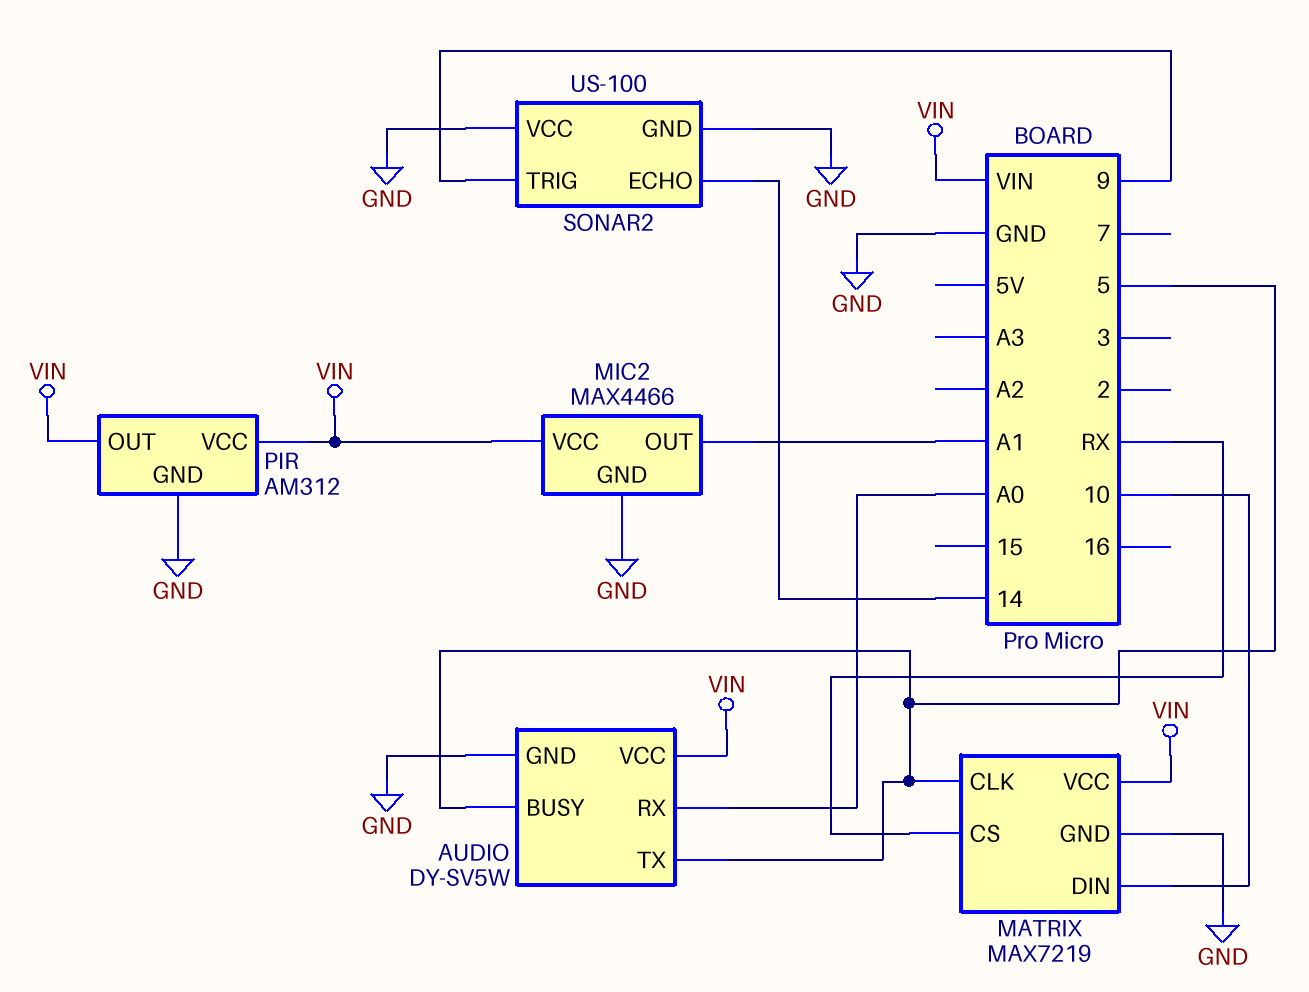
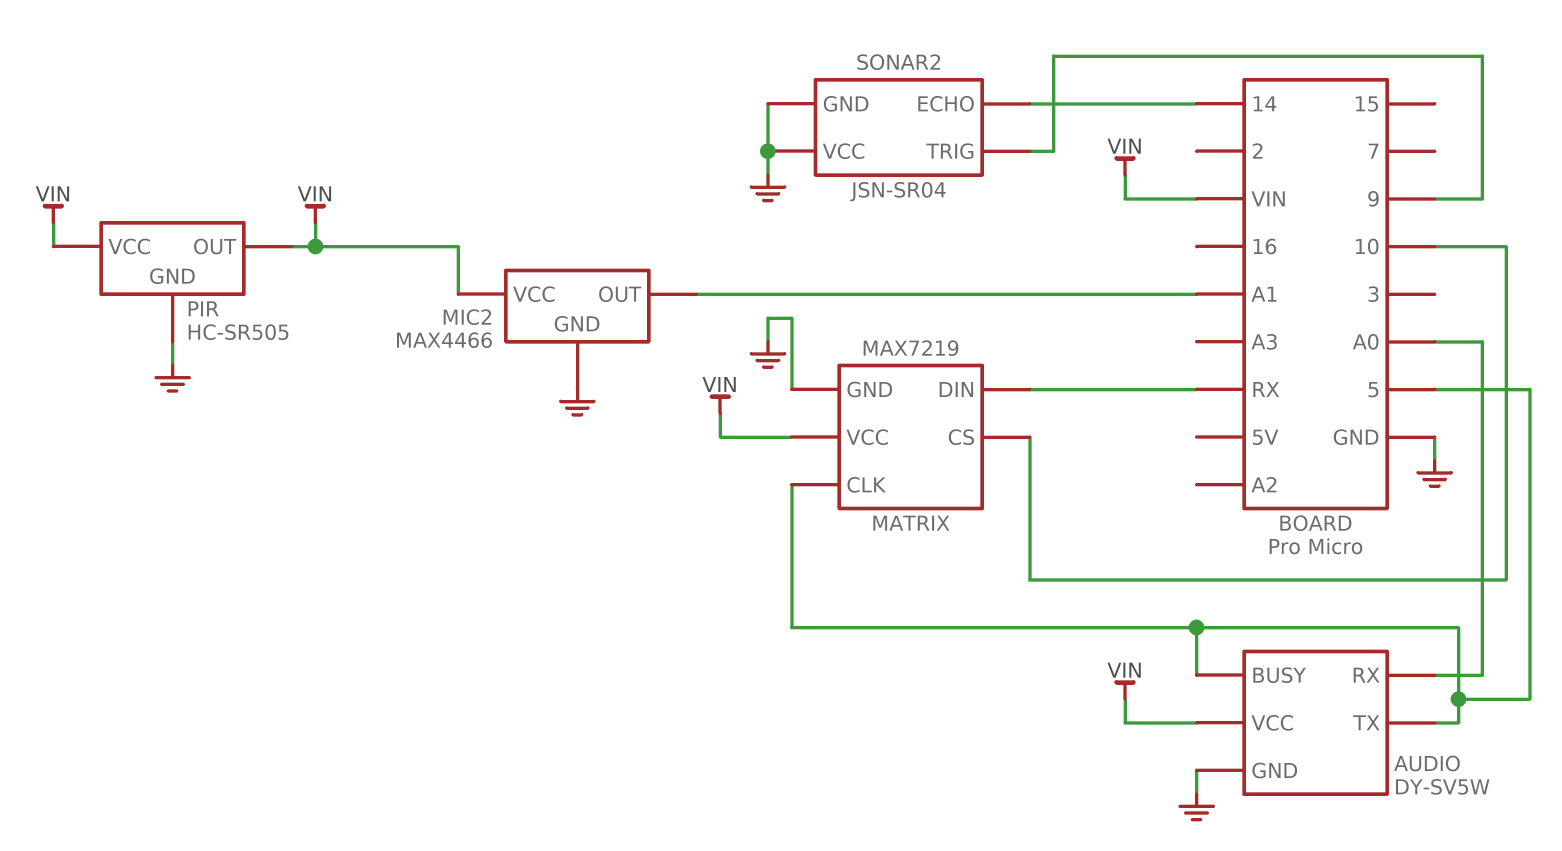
MATRIX pin CS: RX -> 10
MATRIX pin DIN: 10 -> RX
PIR: AM312 -> HC-SR505
SONAR2: US-100 -> JSN-SR04

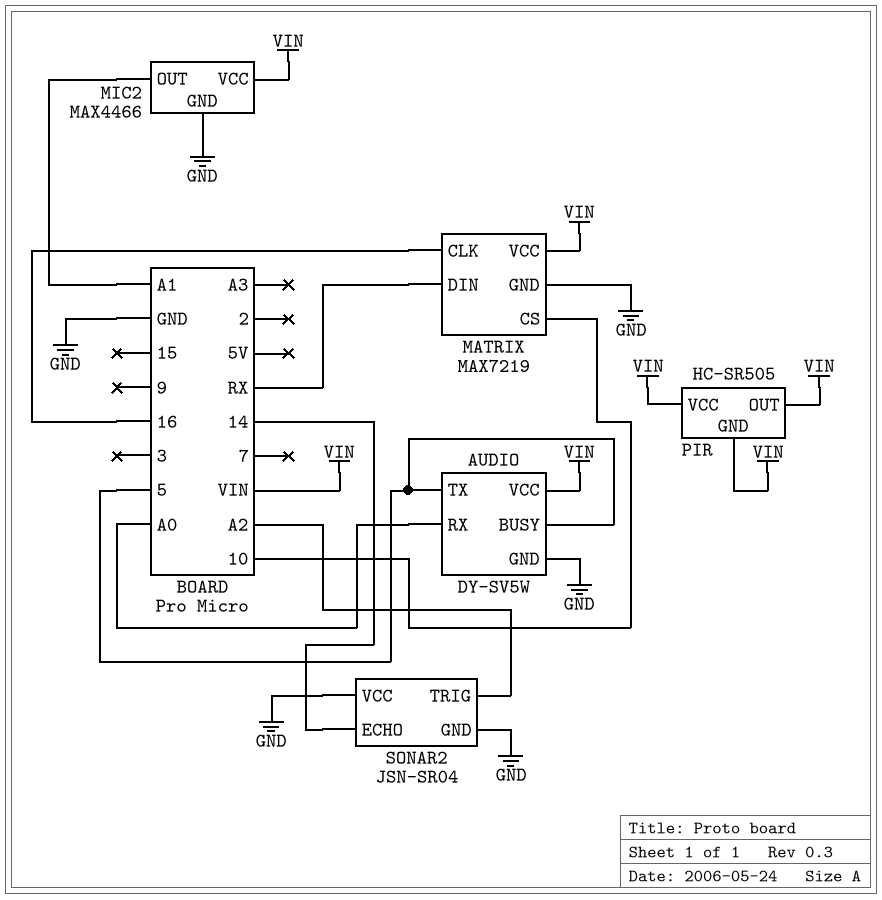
MATRIX pin CLK: 5 -> 16
PIR pin GND: GND -> VIN
SONAR2 pin TRIG: 9 -> A2

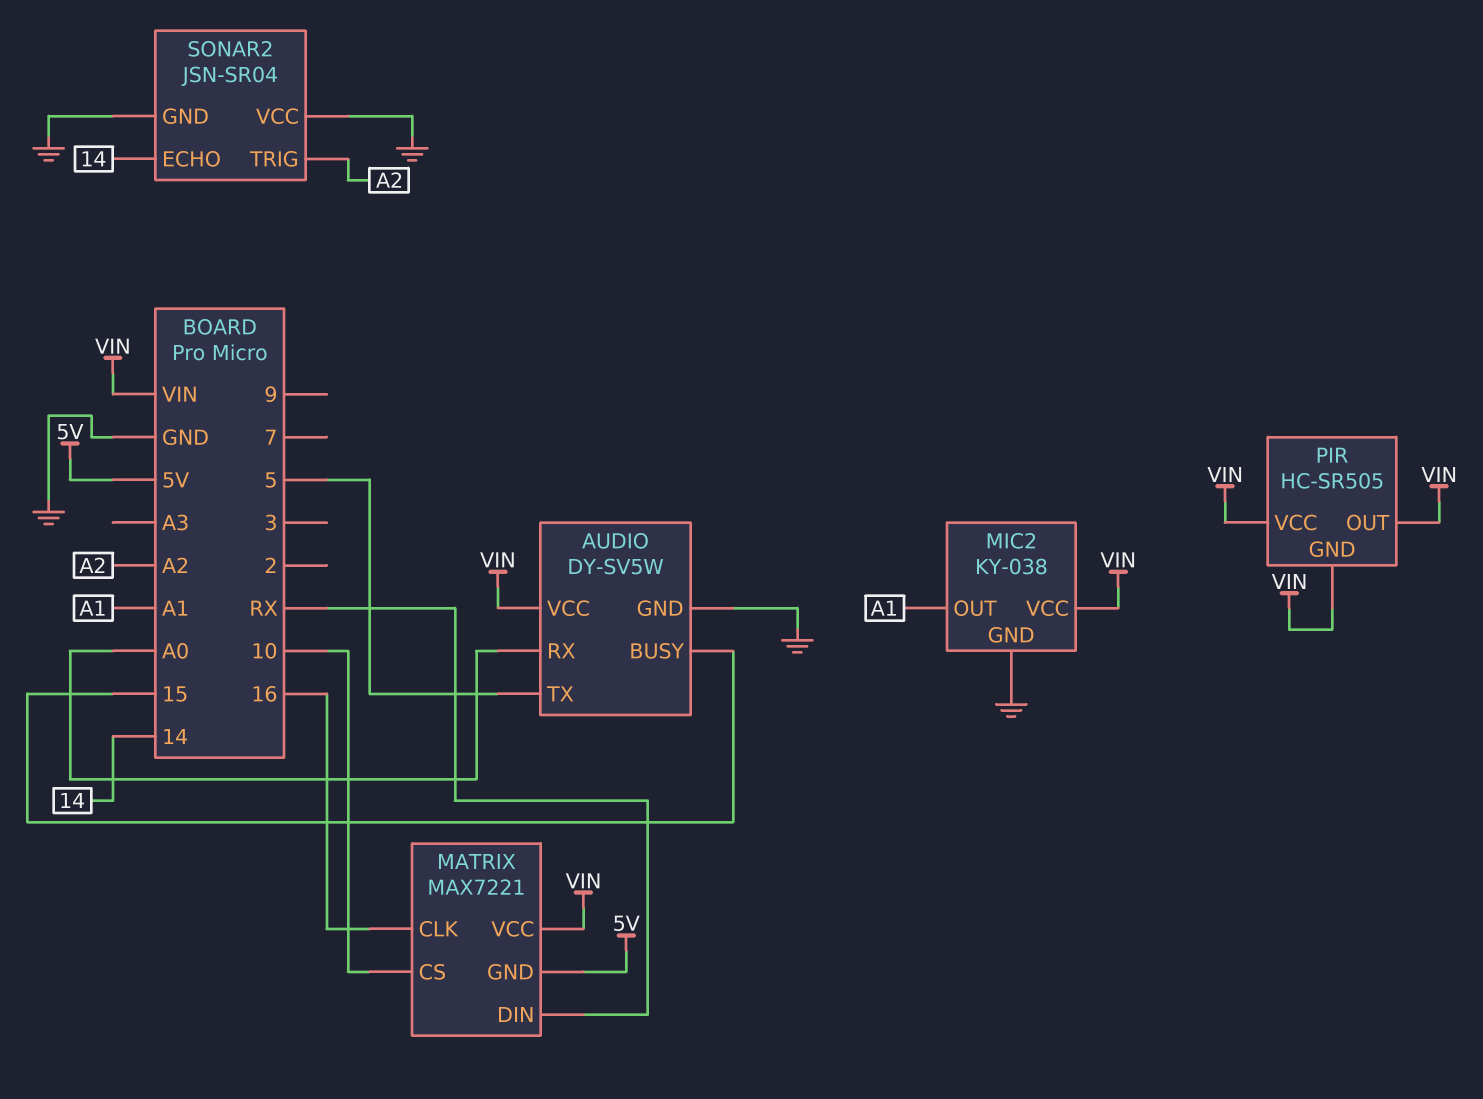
AUDIO pin BUSY: 5 -> 15
MATRIX: MAX7219 -> MAX7221
MATRIX pin GND: GND -> 5V
MIC2: MAX4466 -> KY-038

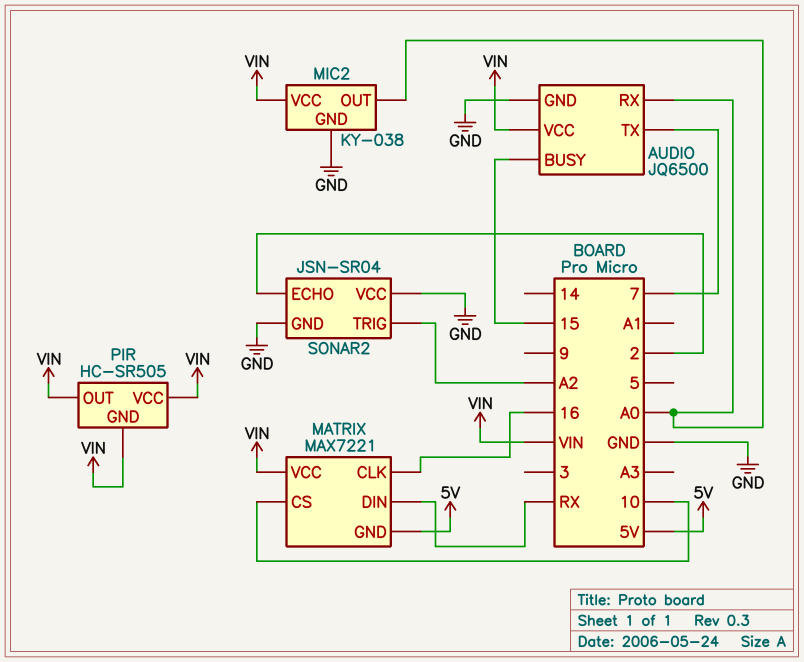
AUDIO: DY-SV5W -> JQ6500
AUDIO pin TX: 5 -> 7
MIC2 pin OUT: A1 -> A0
SONAR2 pin ECHO: 14 -> 2

